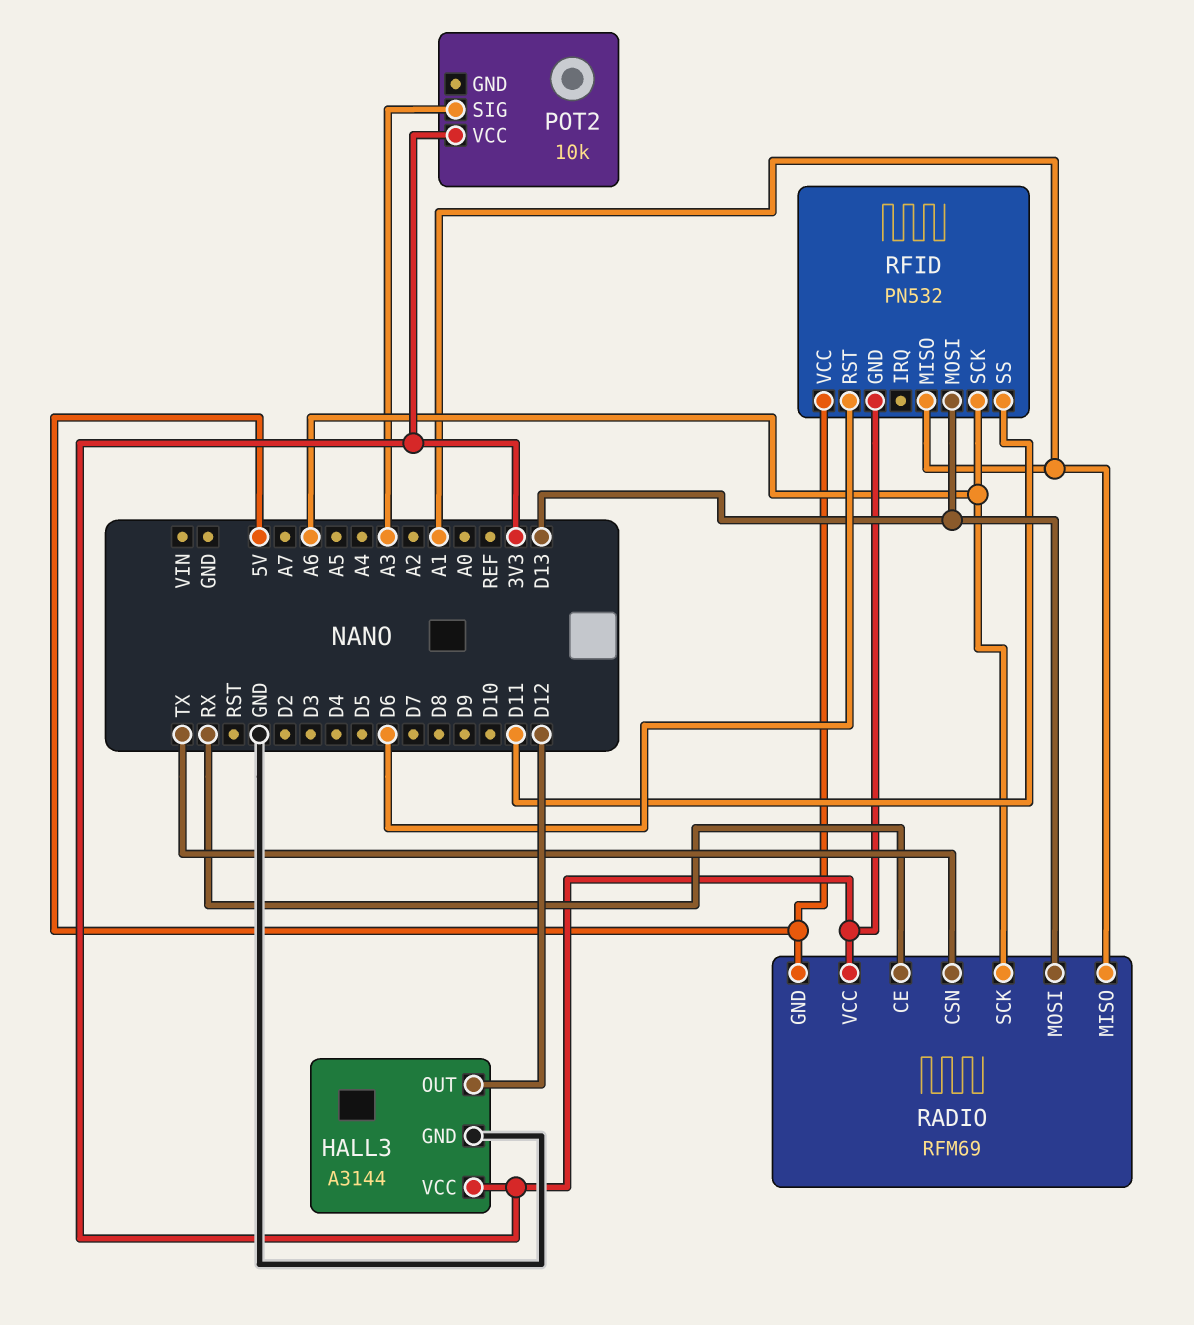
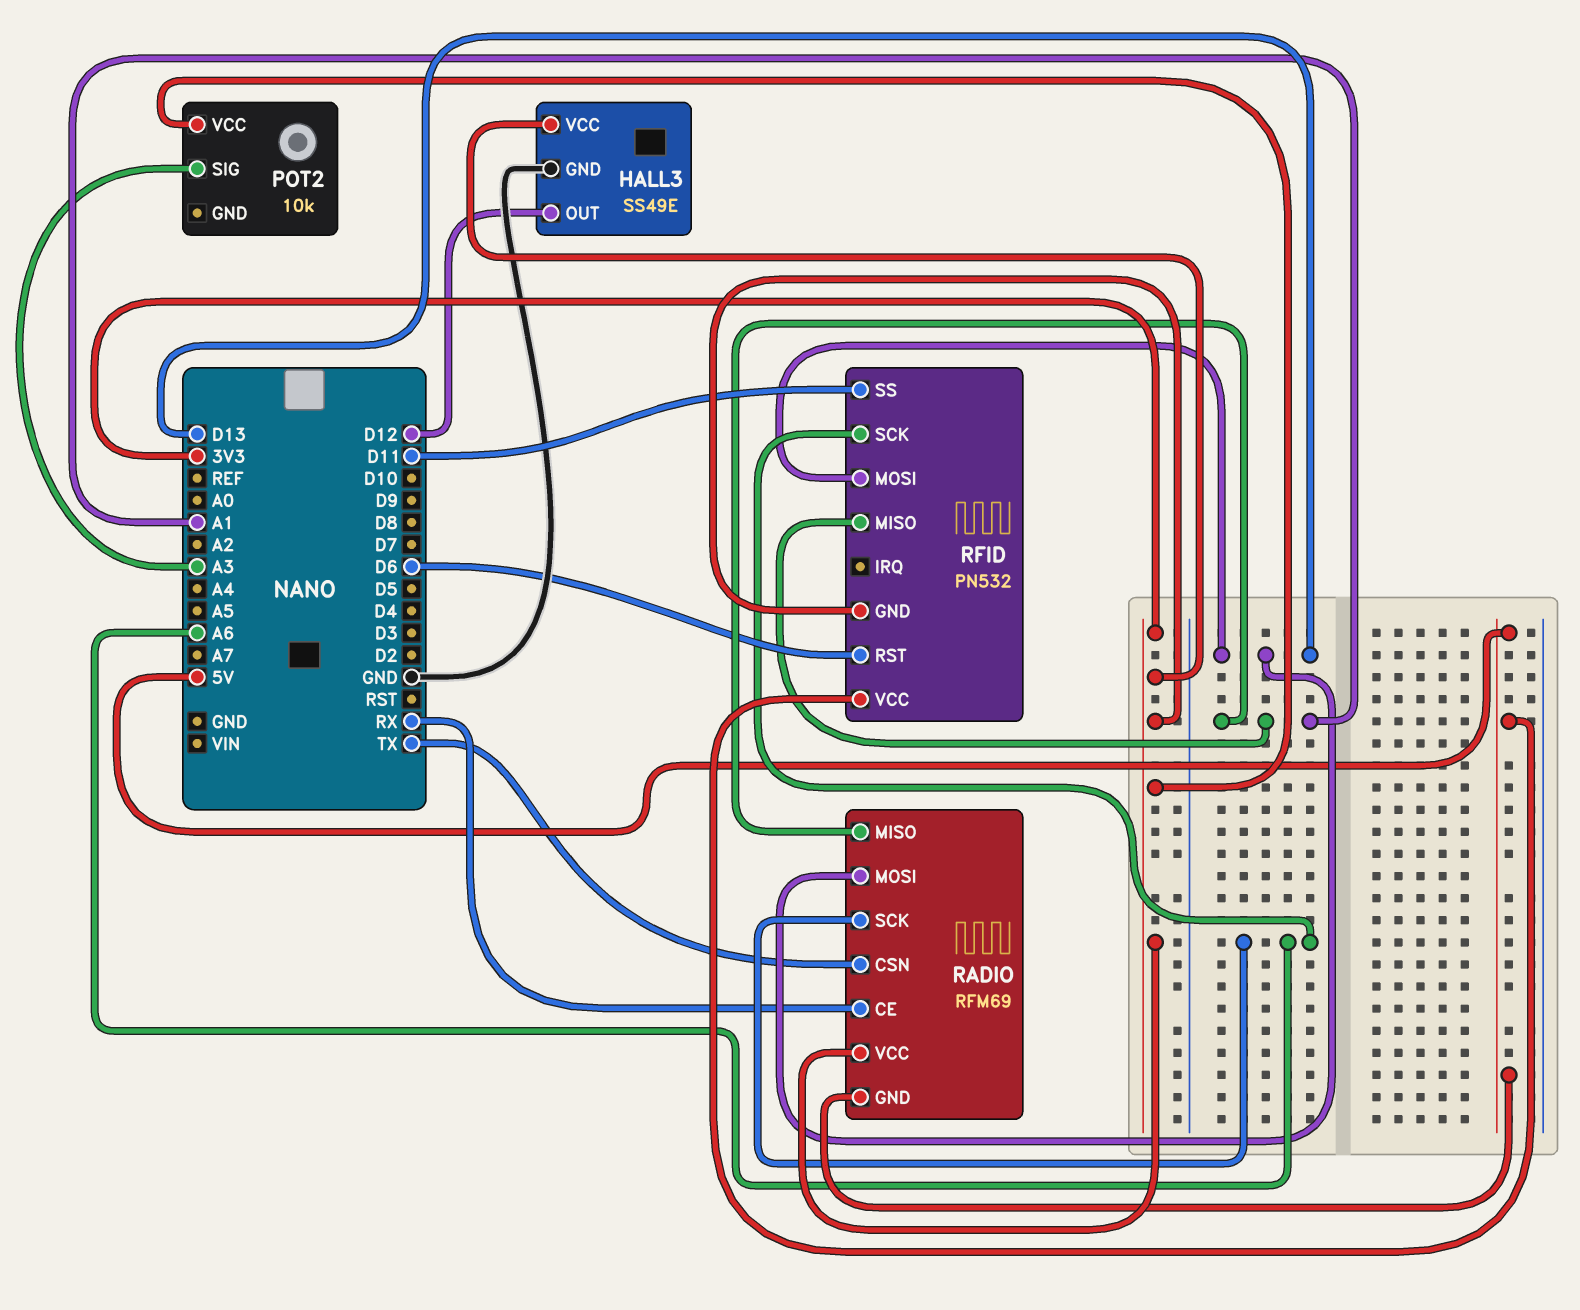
HALL3: A3144 -> SS49E

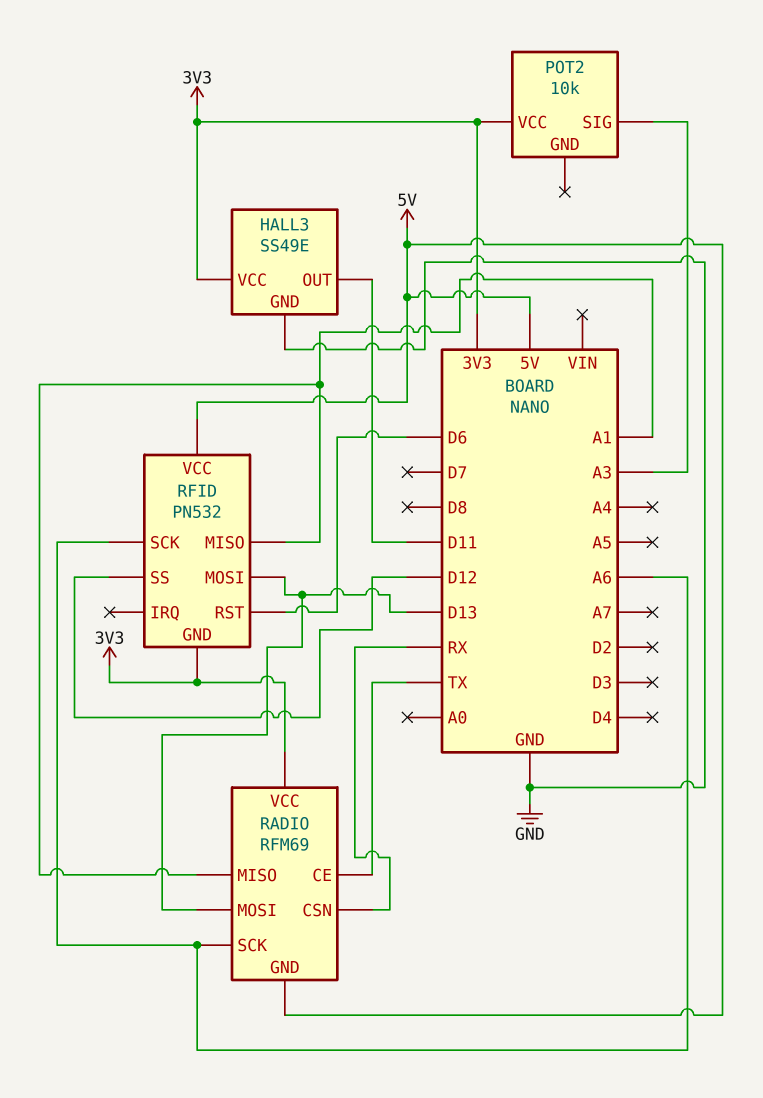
HALL3 pin OUT: D12 -> D11
RADIO pin CE: RX -> TX
RADIO pin CSN: TX -> RX
RFID pin SS: D11 -> D12

